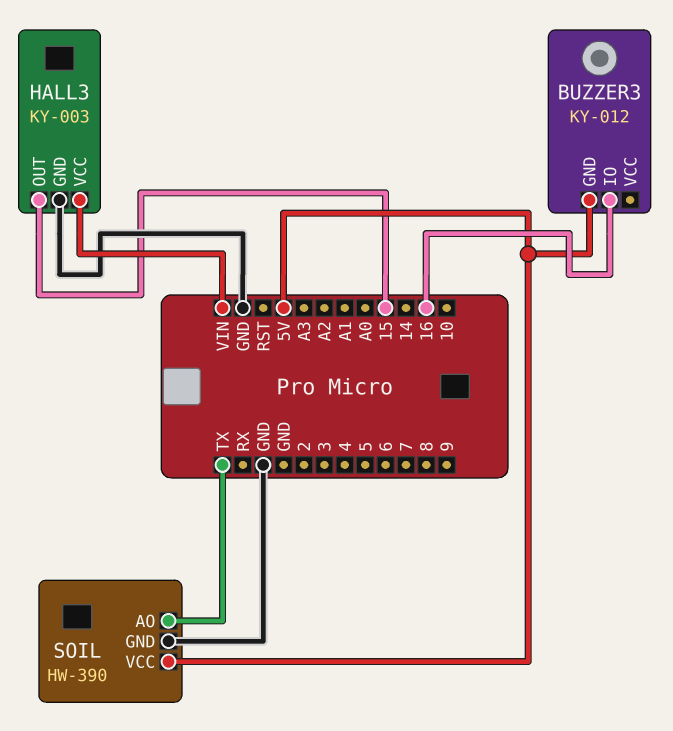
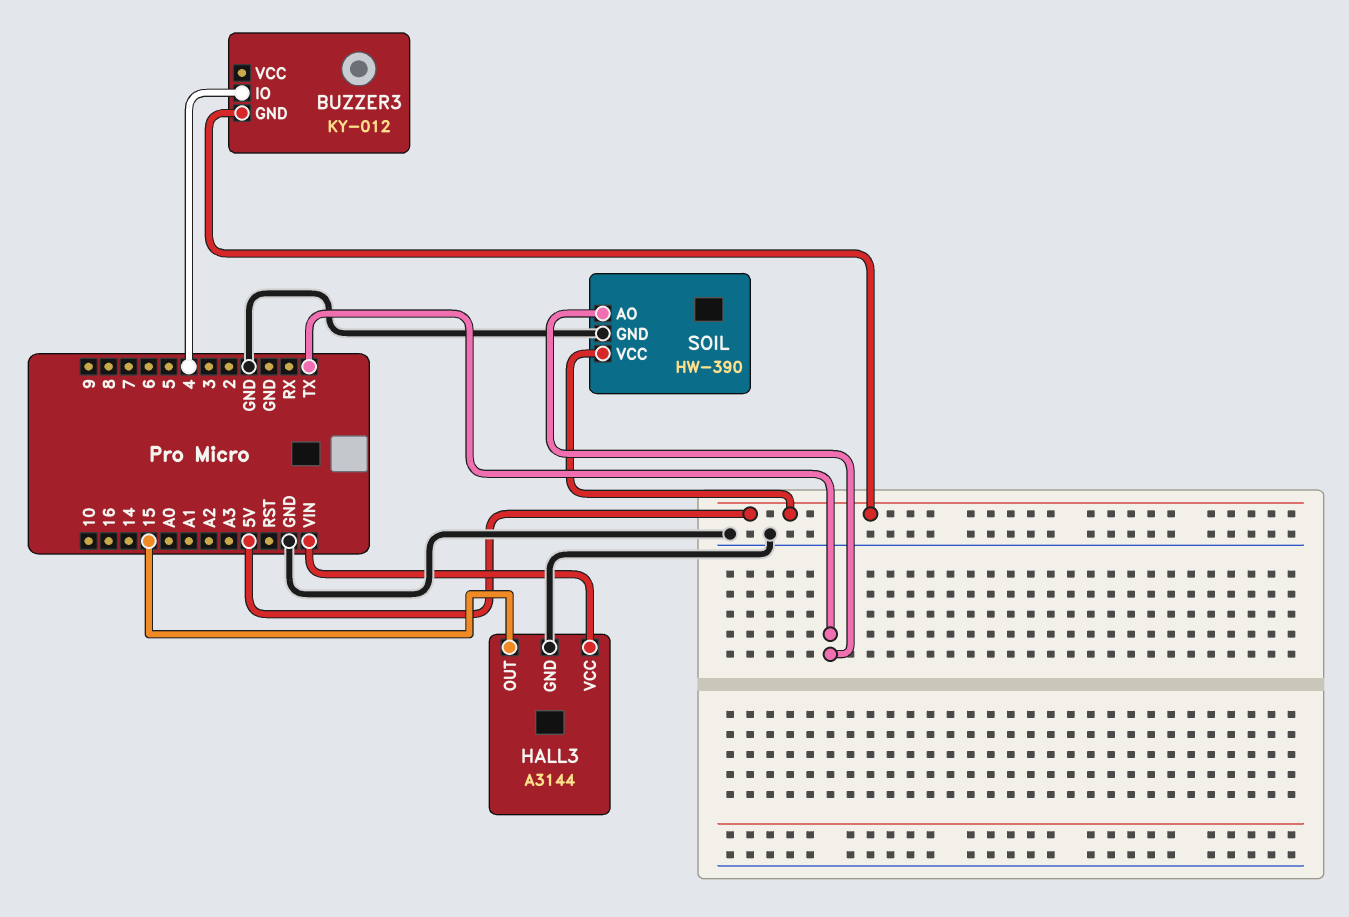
BUZZER3 pin IO: 16 -> 4
HALL3: KY-003 -> A3144

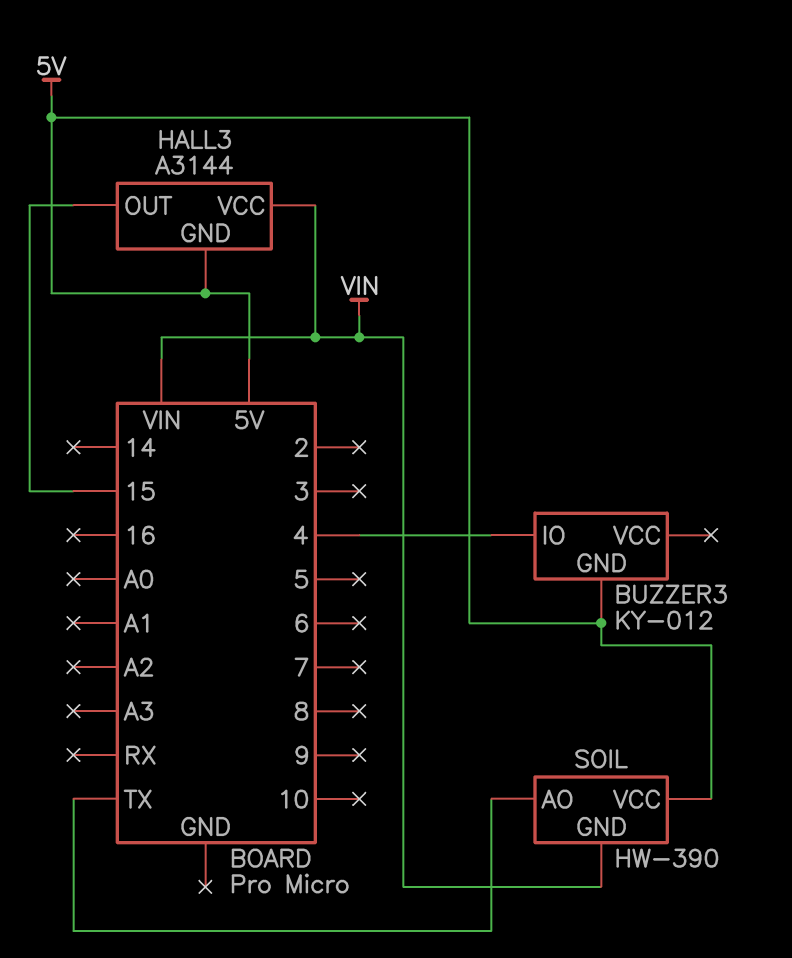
HALL3 pin GND: GND -> 5V
SOIL pin GND: GND -> VIN

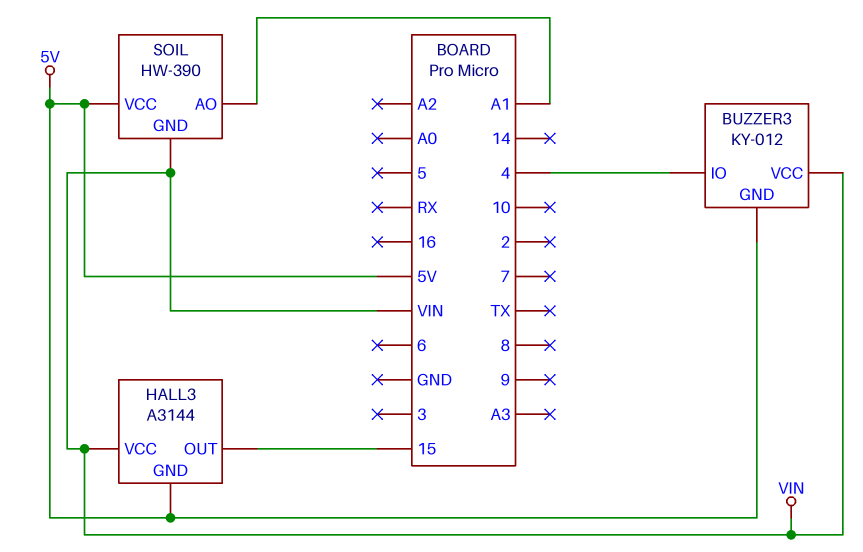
BUZZER3 pin VCC: none -> VIN
SOIL pin AO: TX -> A1

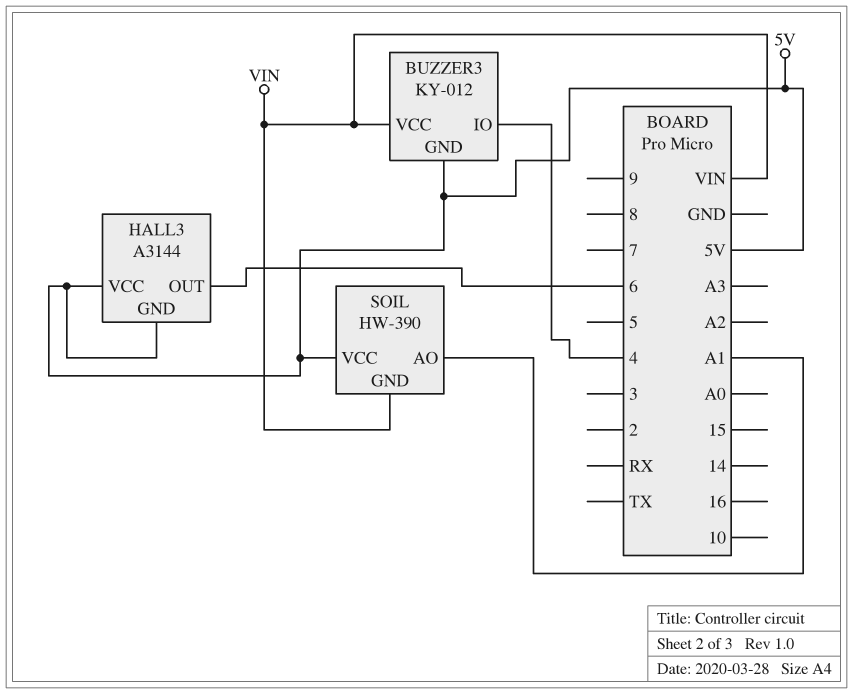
HALL3 pin OUT: 15 -> 6
HALL3 pin VCC: VIN -> 5V

